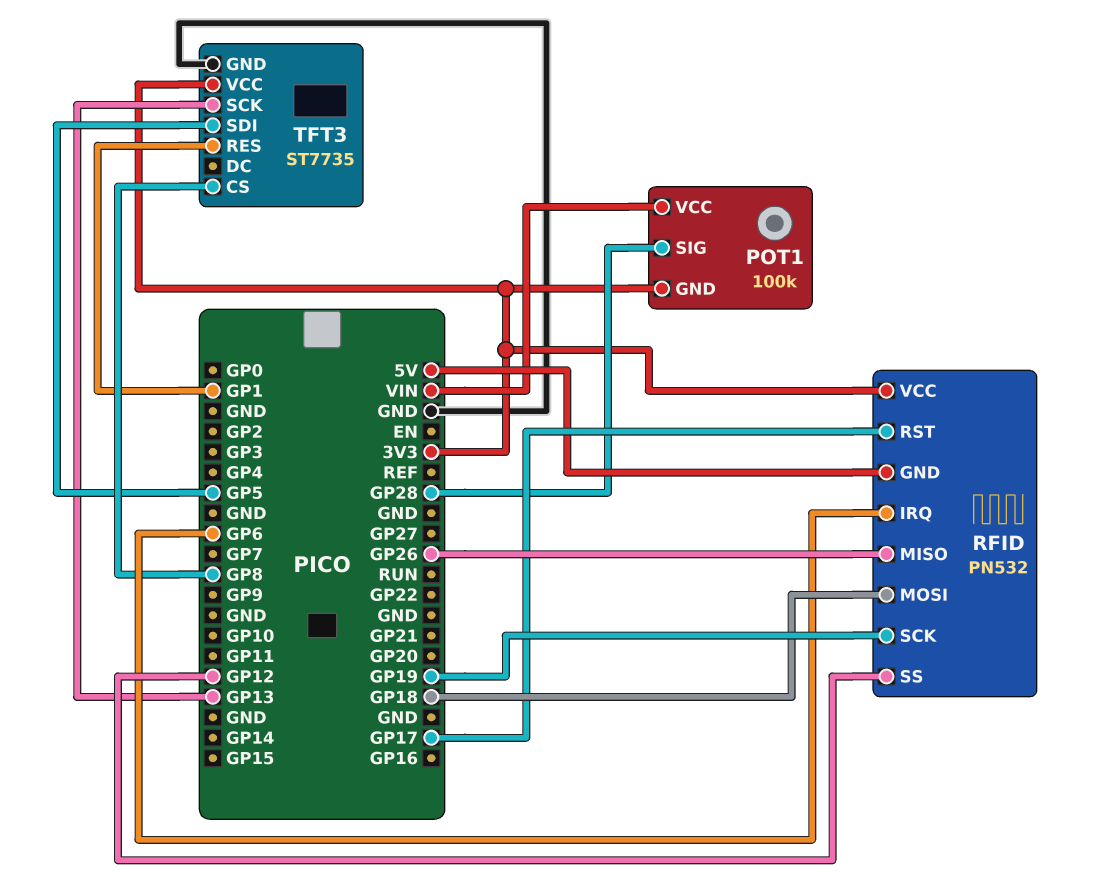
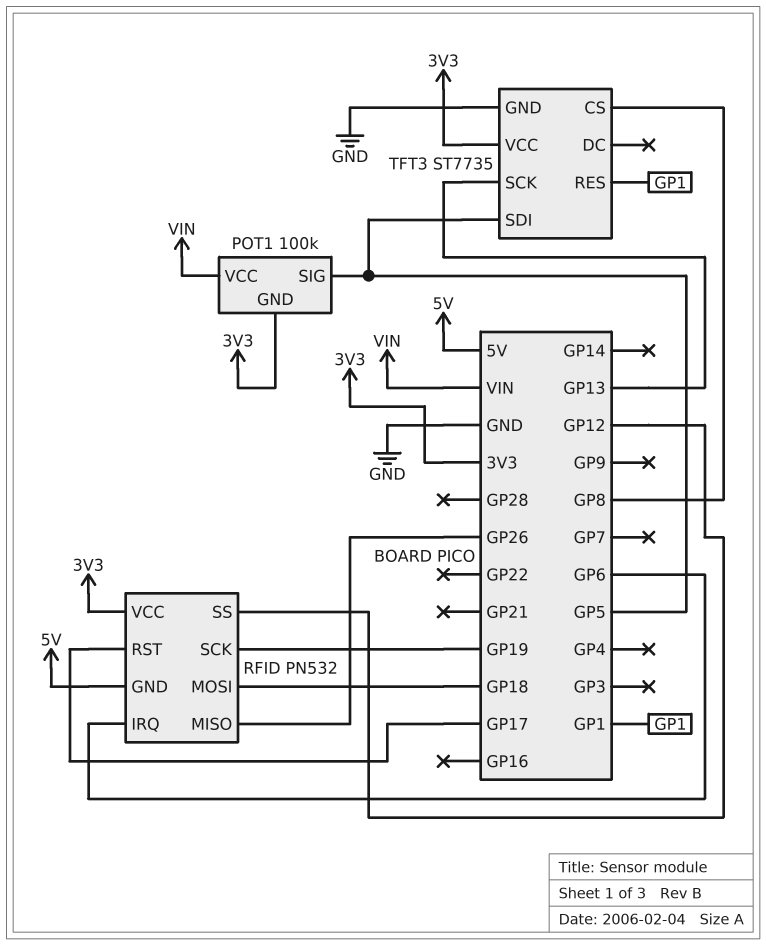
POT1 pin SIG: GP28 -> GP5

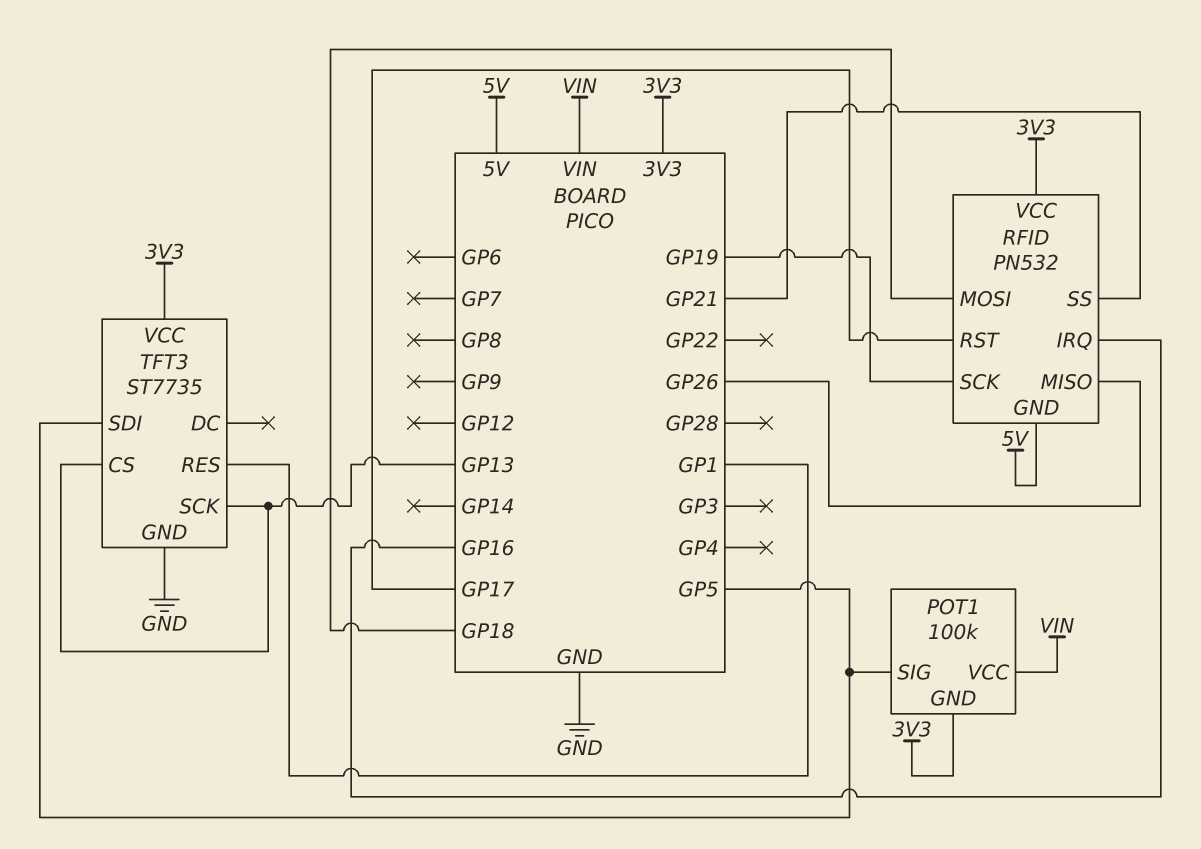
RFID pin IRQ: GP6 -> GP16
RFID pin SS: GP12 -> GP21
TFT3 pin CS: GP8 -> GP13

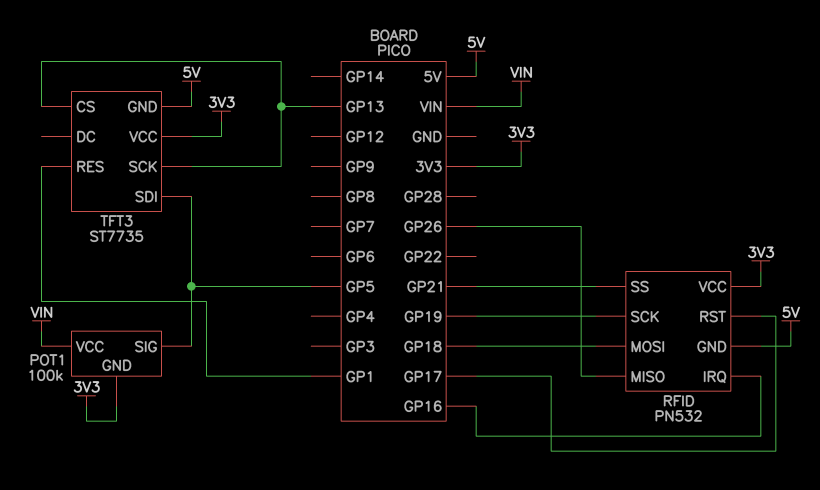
TFT3 pin GND: GND -> 5V

